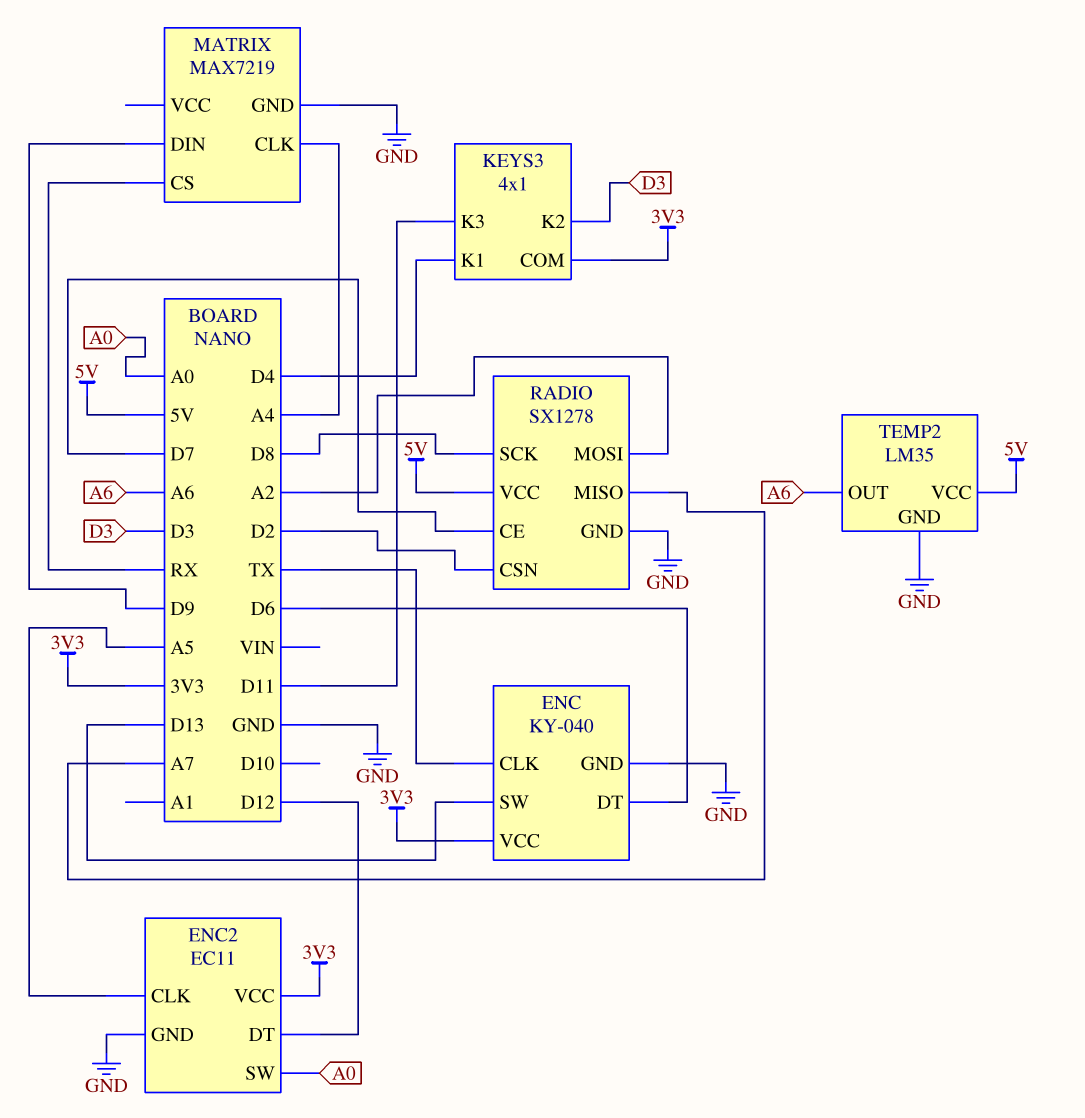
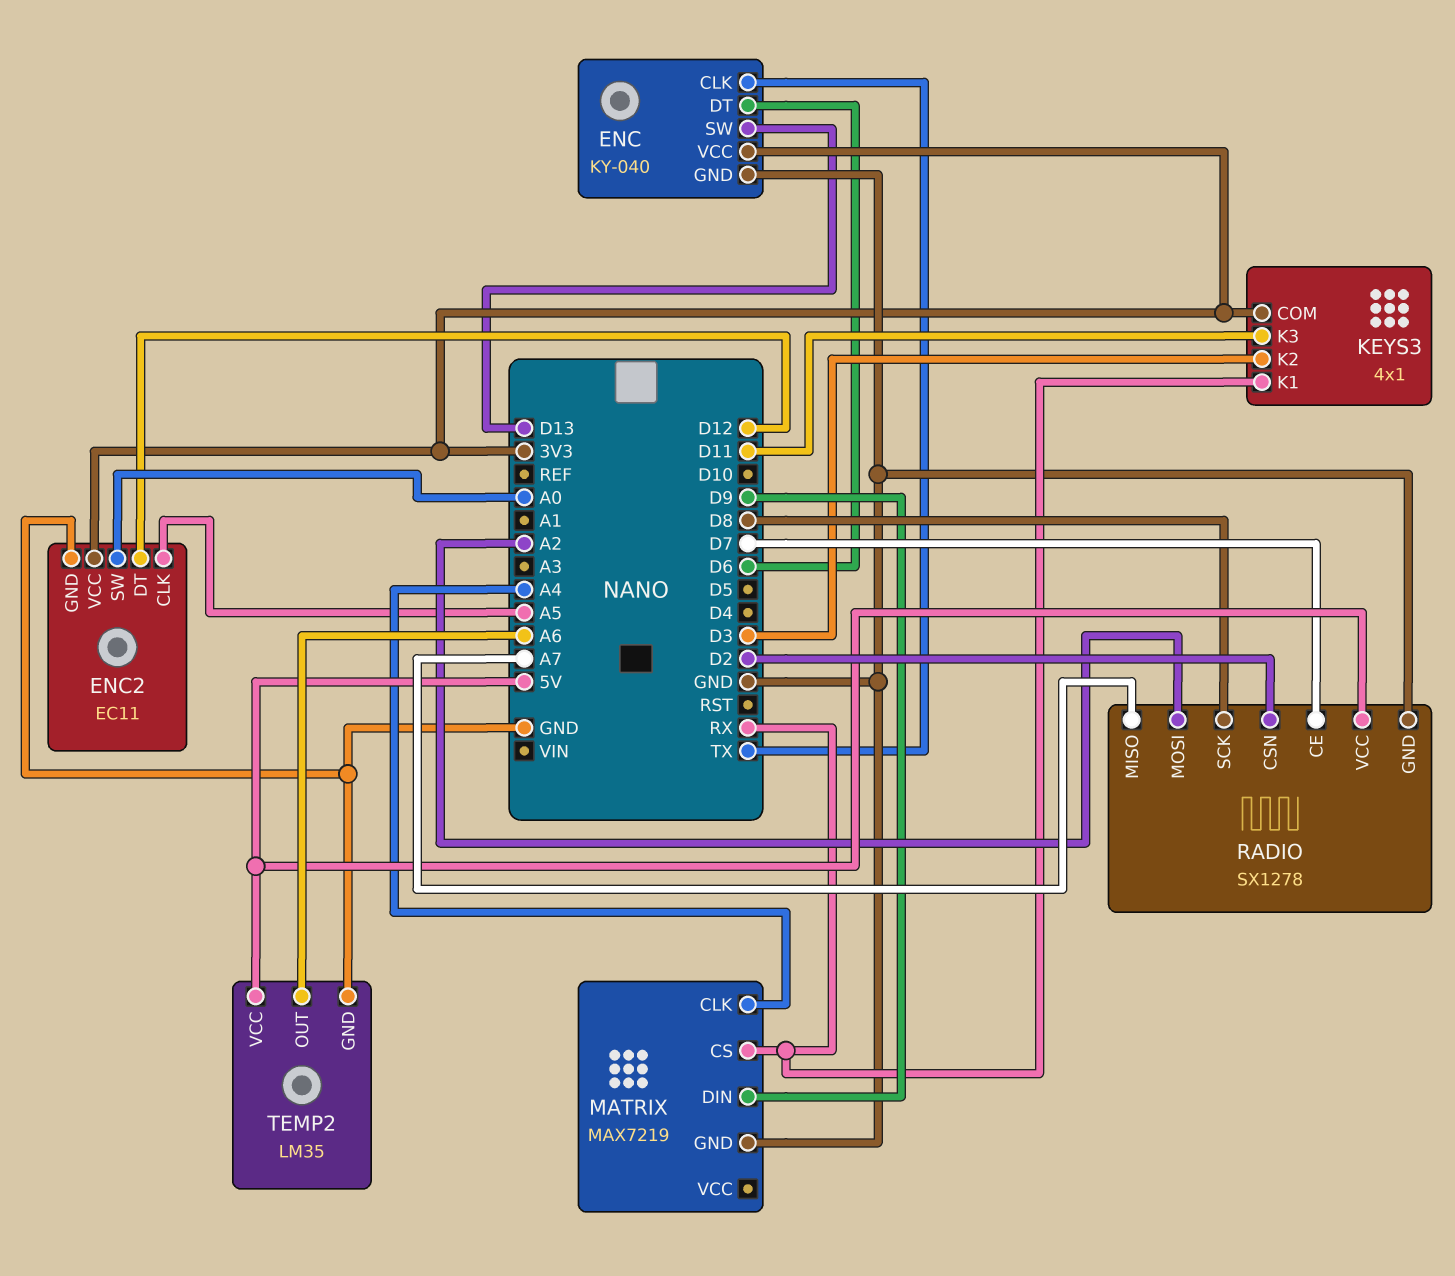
KEYS3 pin K1: D4 -> RX

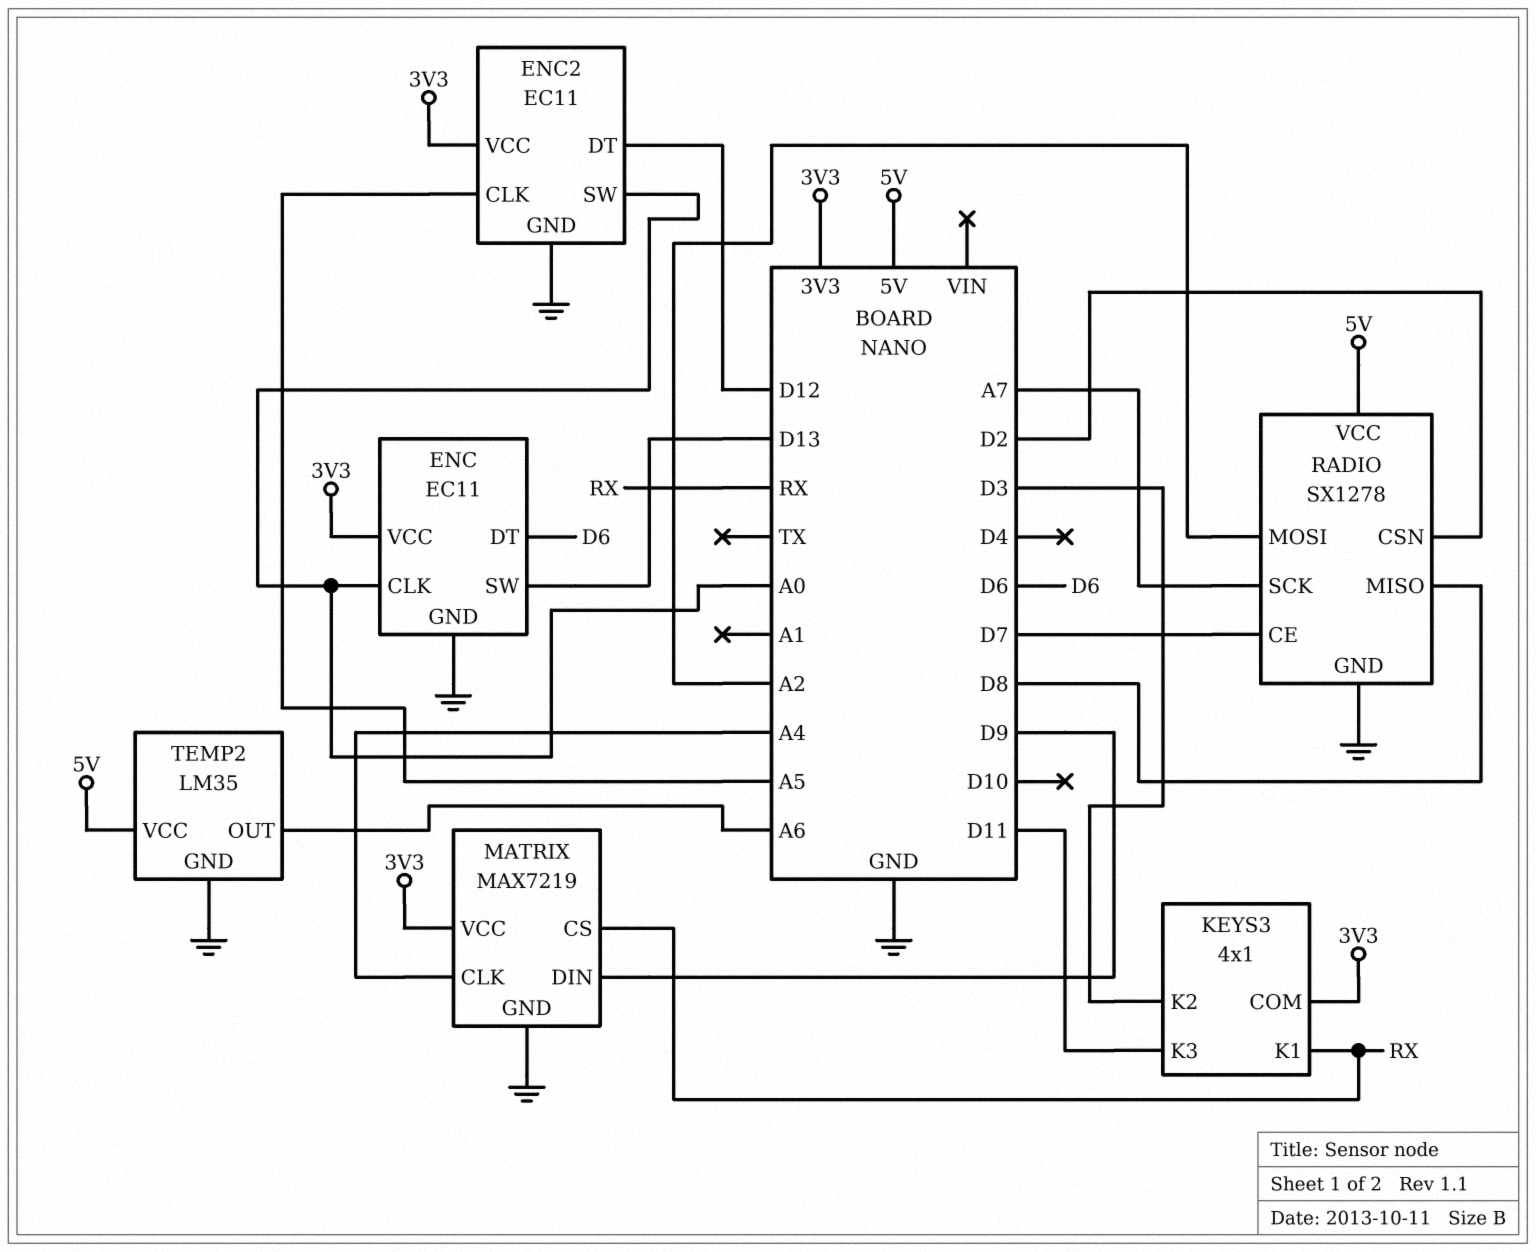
ENC: KY-040 -> EC11
ENC pin CLK: TX -> A0
MATRIX pin VCC: none -> 3V3
RADIO pin MISO: A7 -> D8
RADIO pin SCK: D8 -> A7

